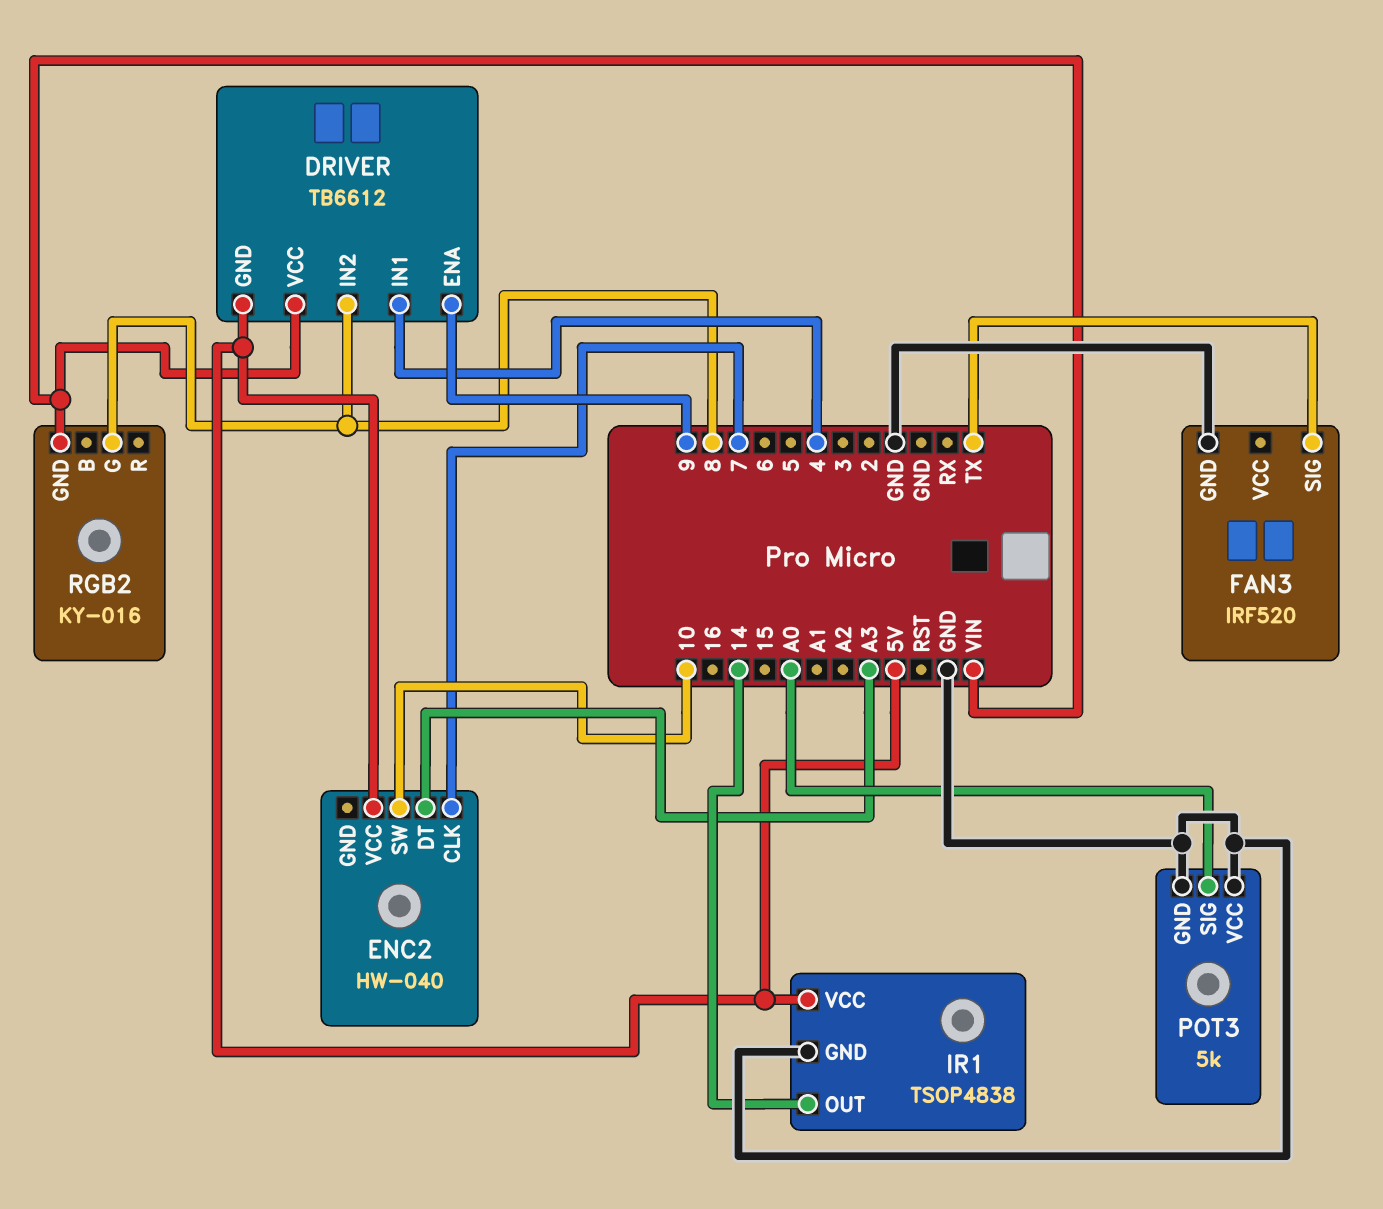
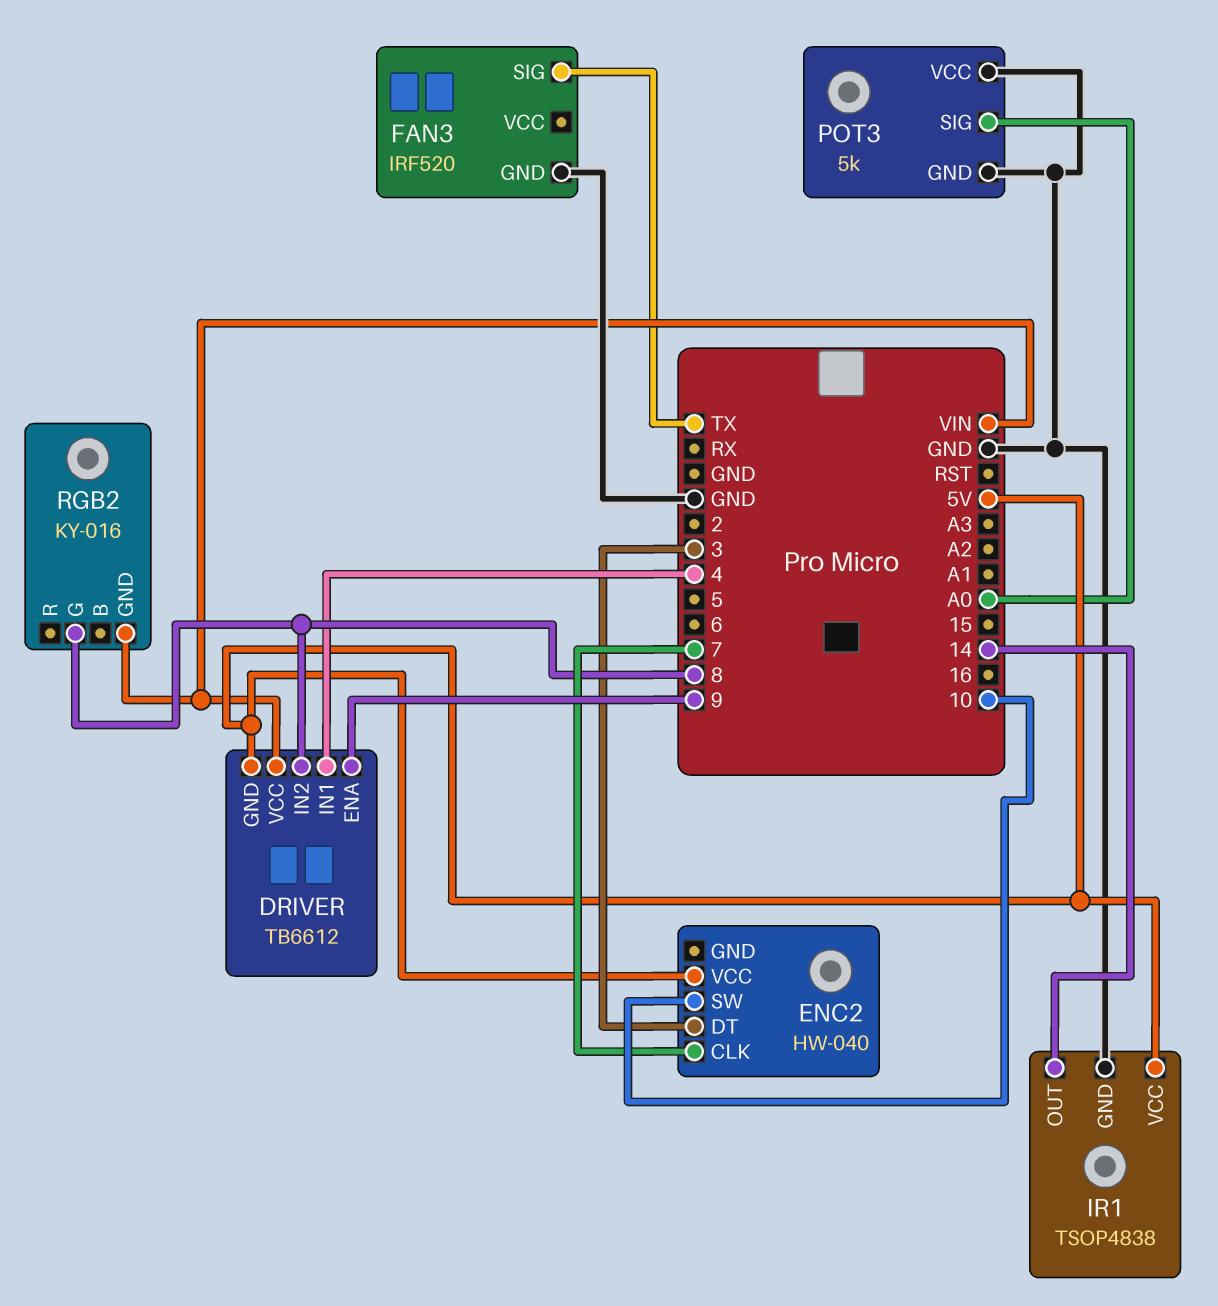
ENC2 pin DT: A3 -> 3

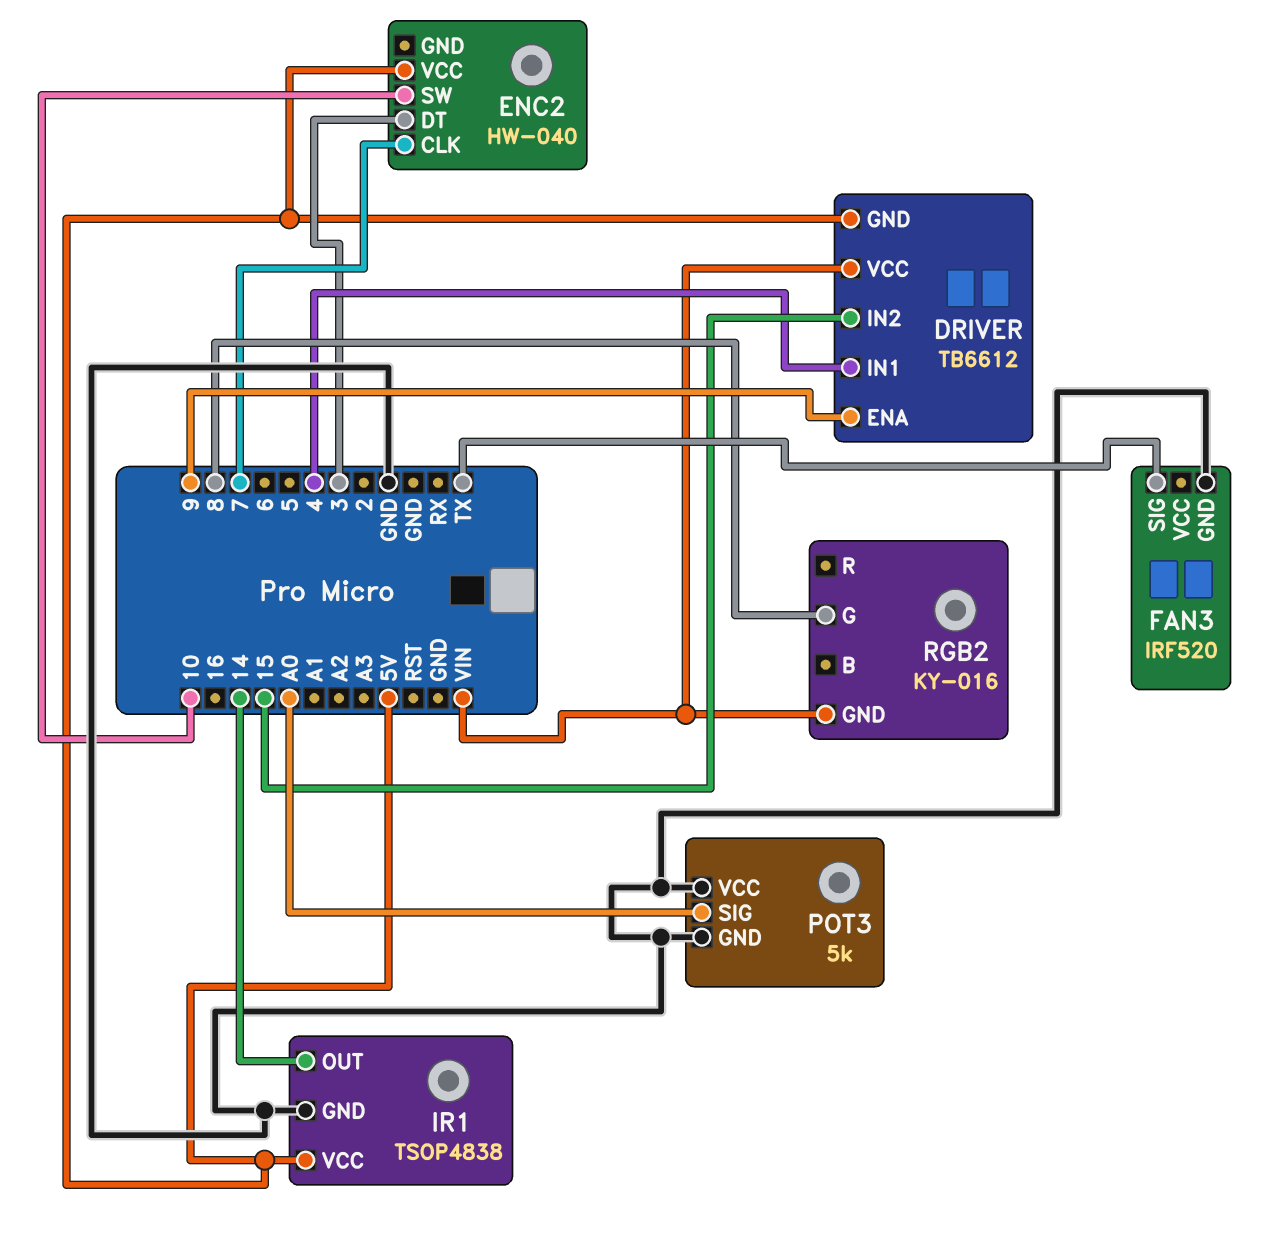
DRIVER pin IN2: 8 -> 15

